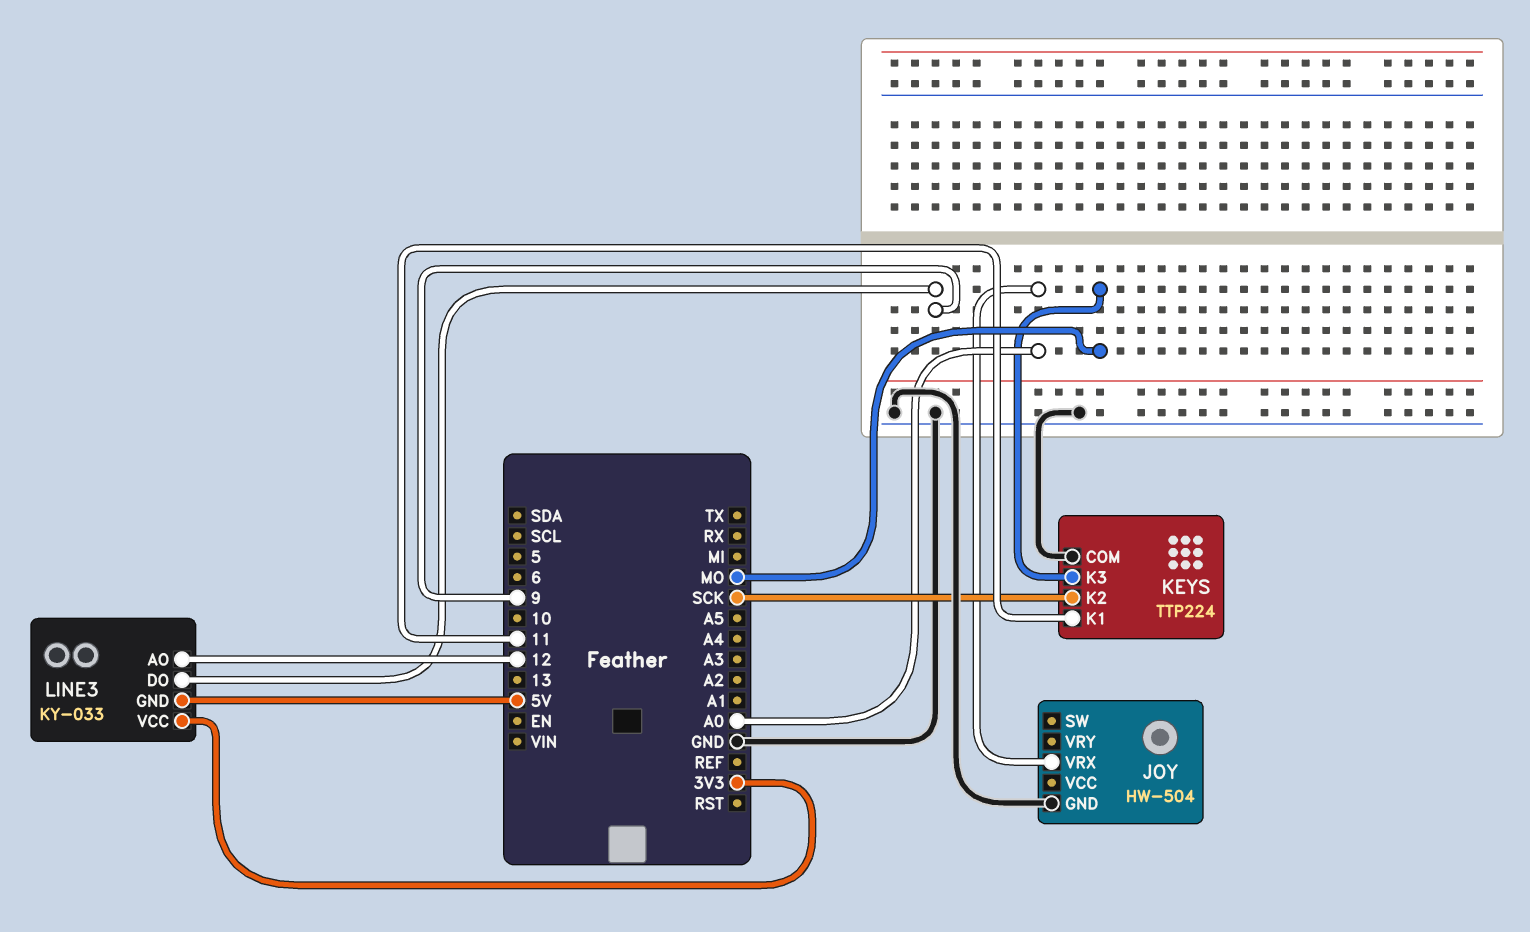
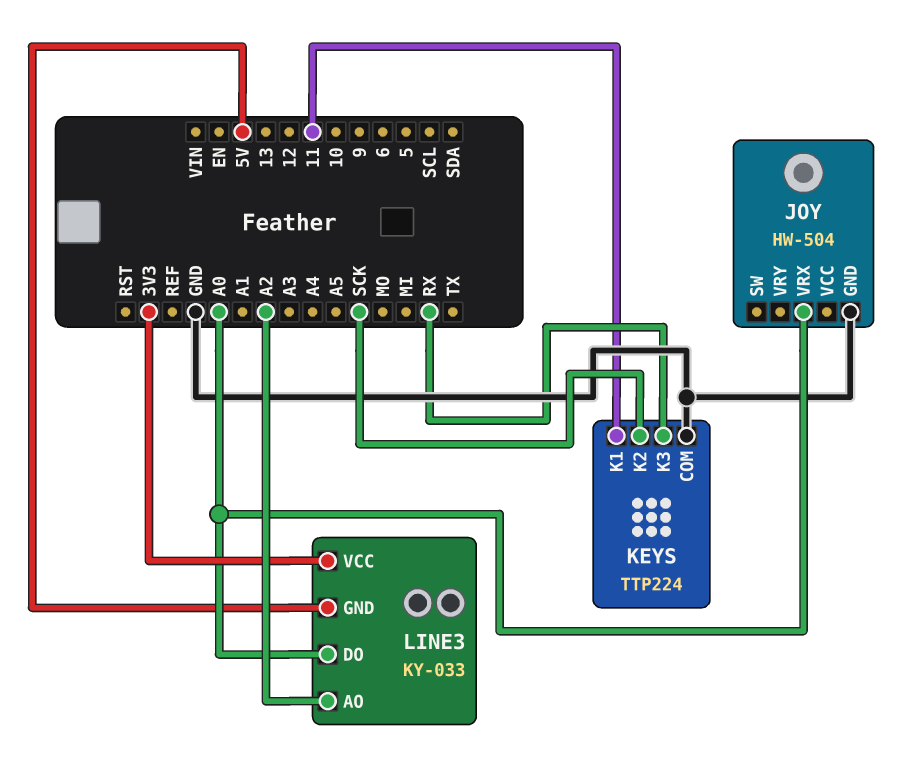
KEYS pin K3: MO -> RX
LINE3 pin AO: 12 -> A2
LINE3 pin DO: 9 -> A0

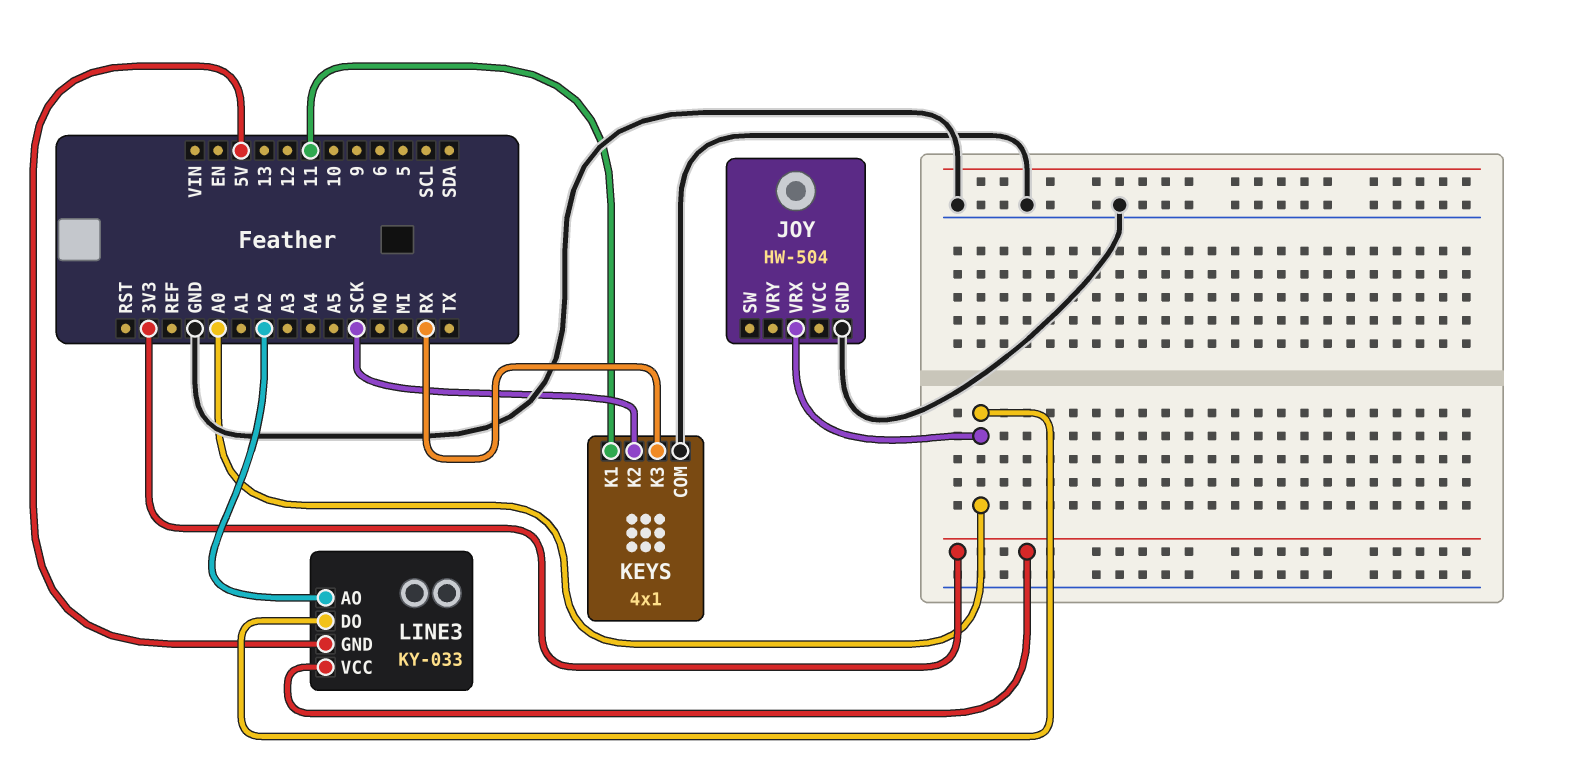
KEYS: TTP224 -> 4x1

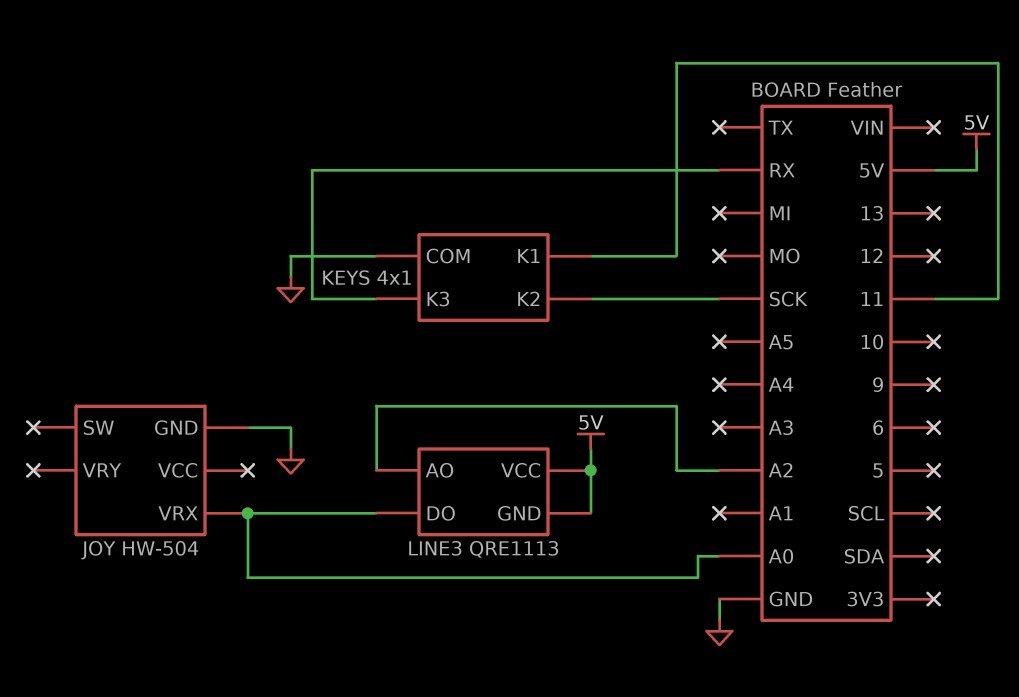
LINE3: KY-033 -> QRE1113
LINE3 pin VCC: 3V3 -> 5V

